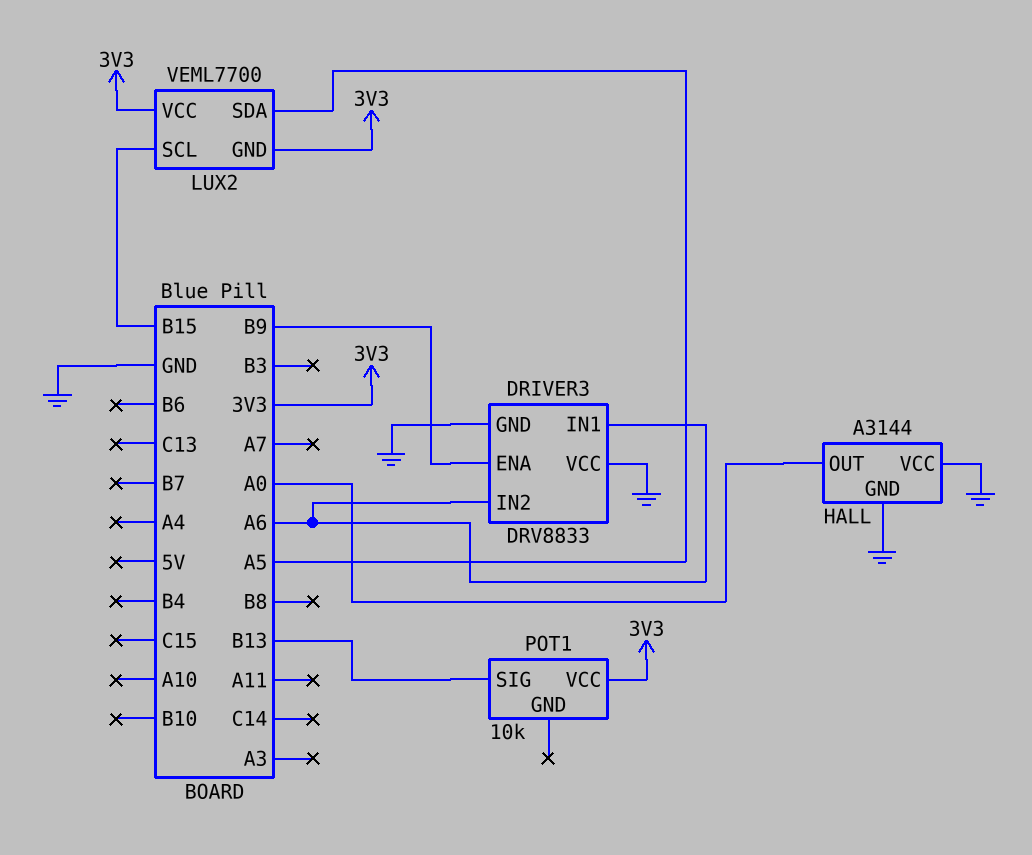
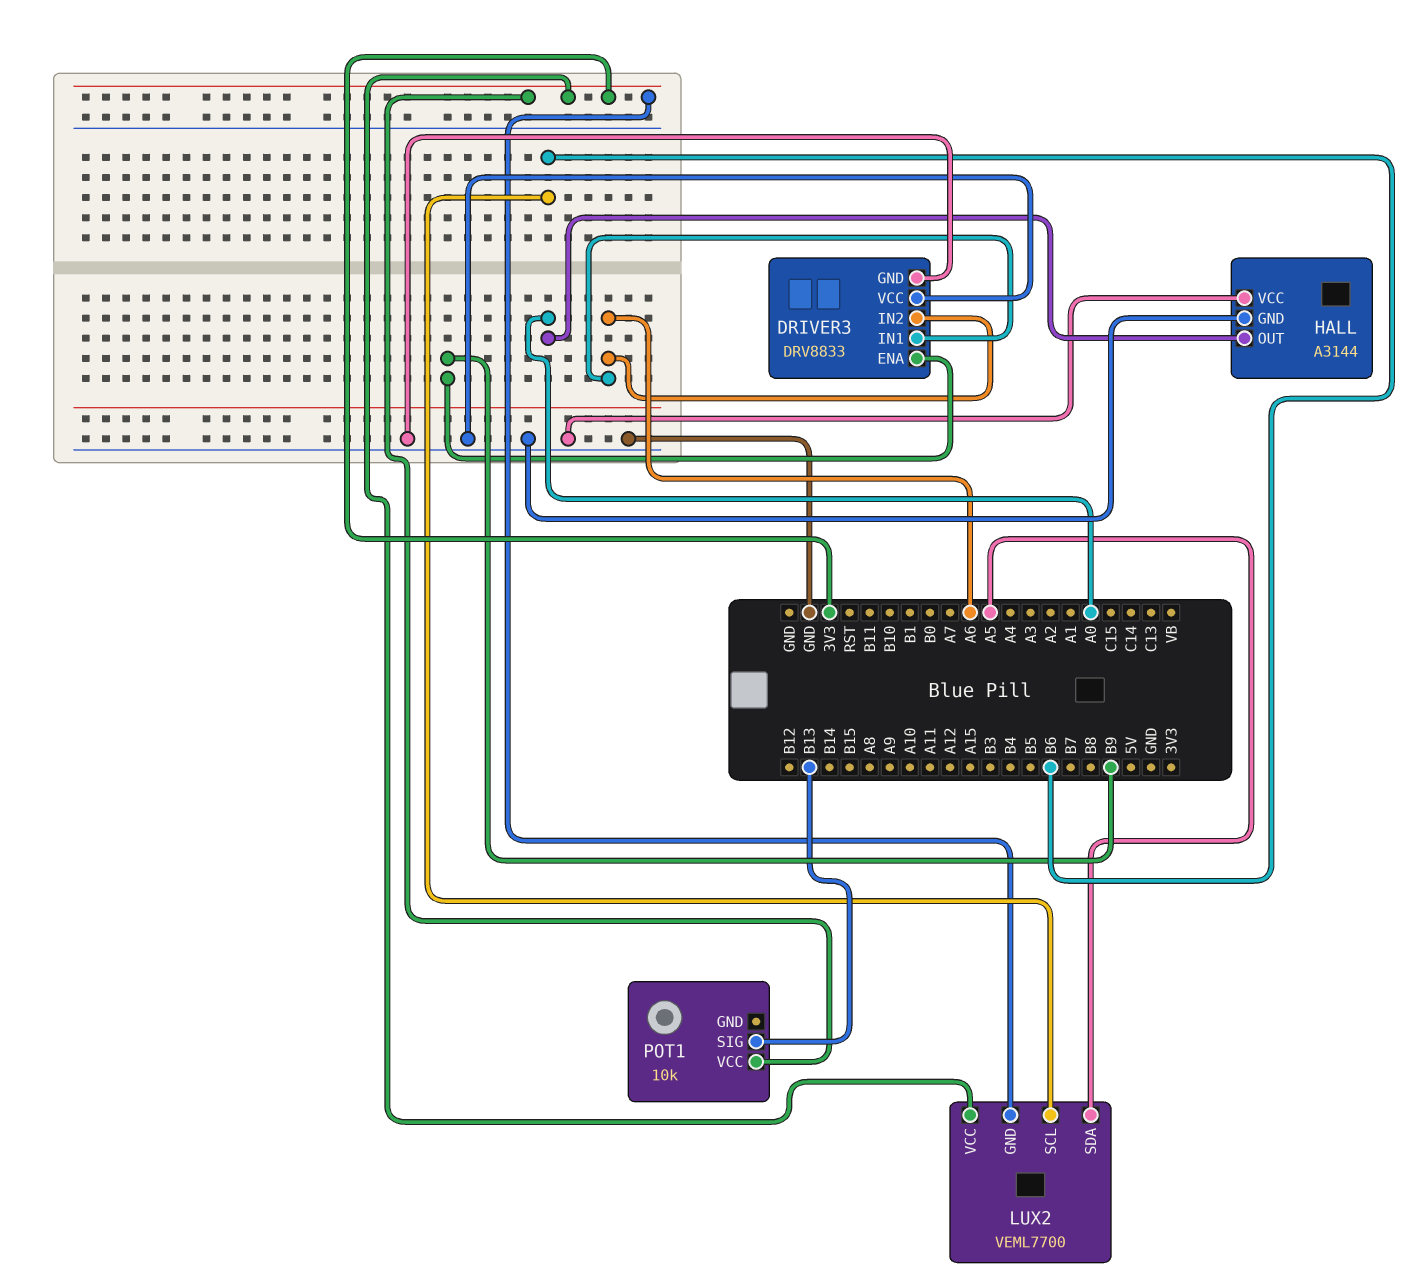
LUX2 pin SCL: B15 -> B6

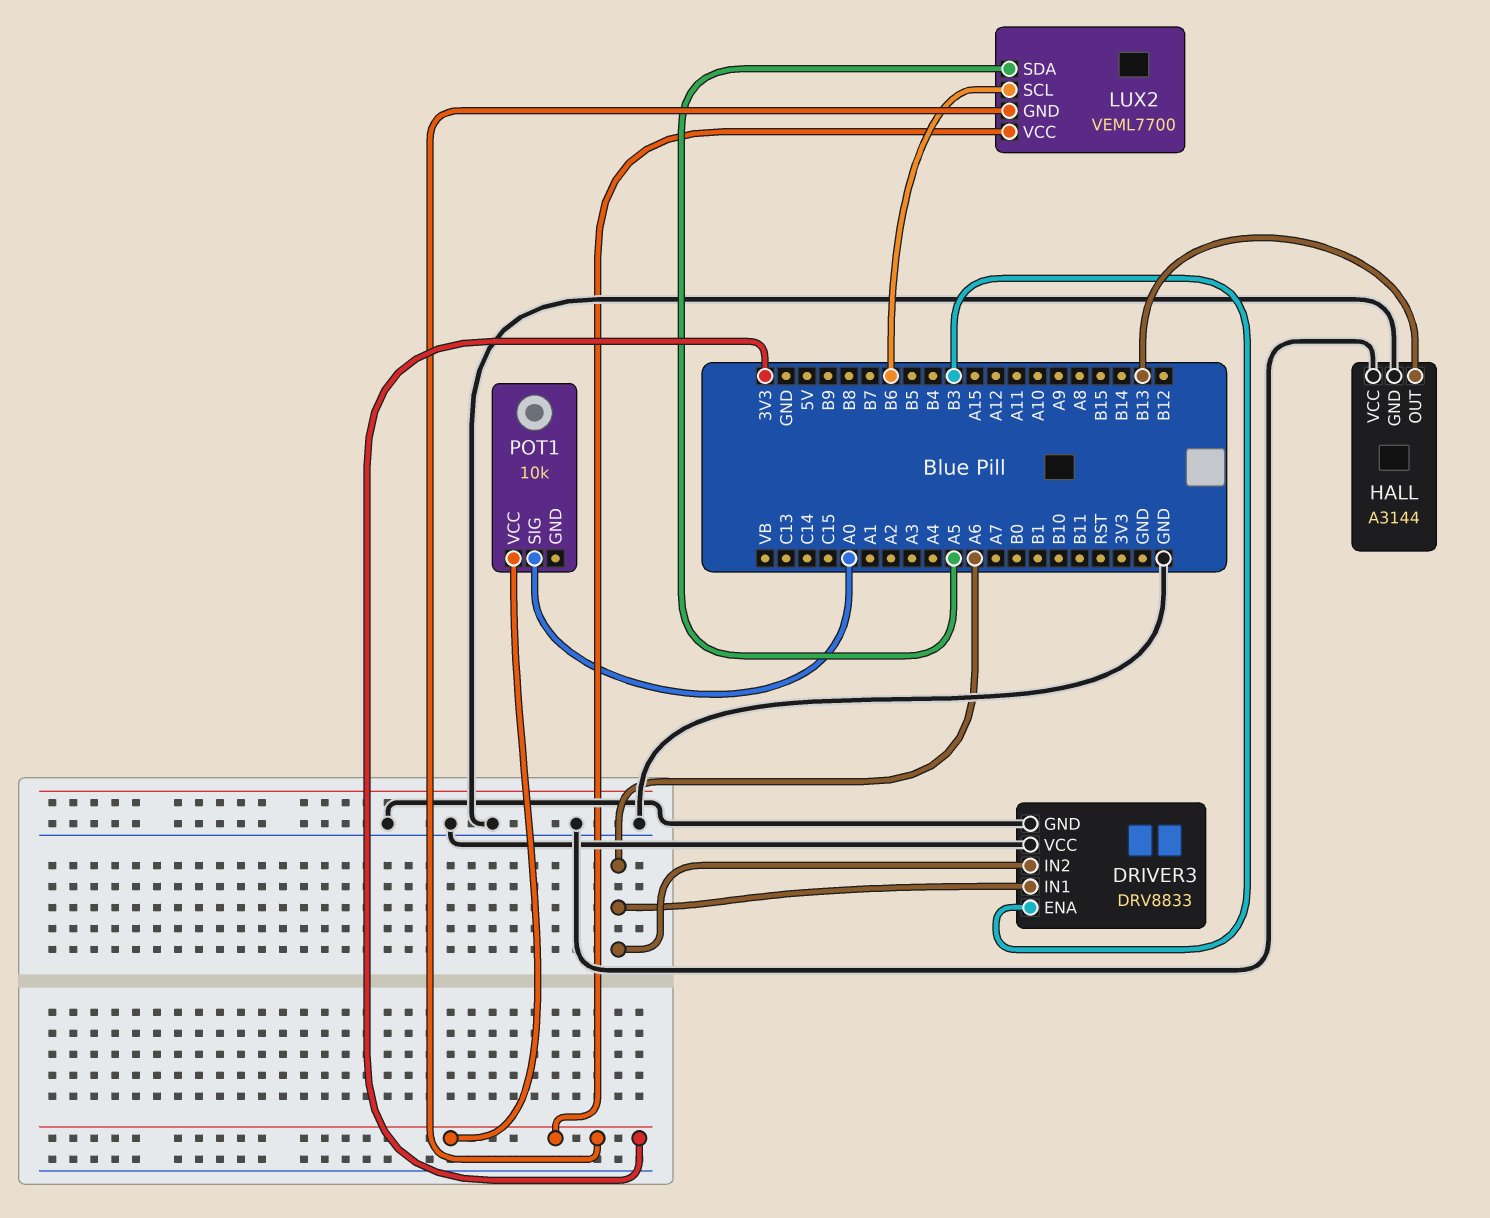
DRIVER3 pin ENA: B9 -> B3
HALL pin OUT: A0 -> B13
POT1 pin SIG: B13 -> A0

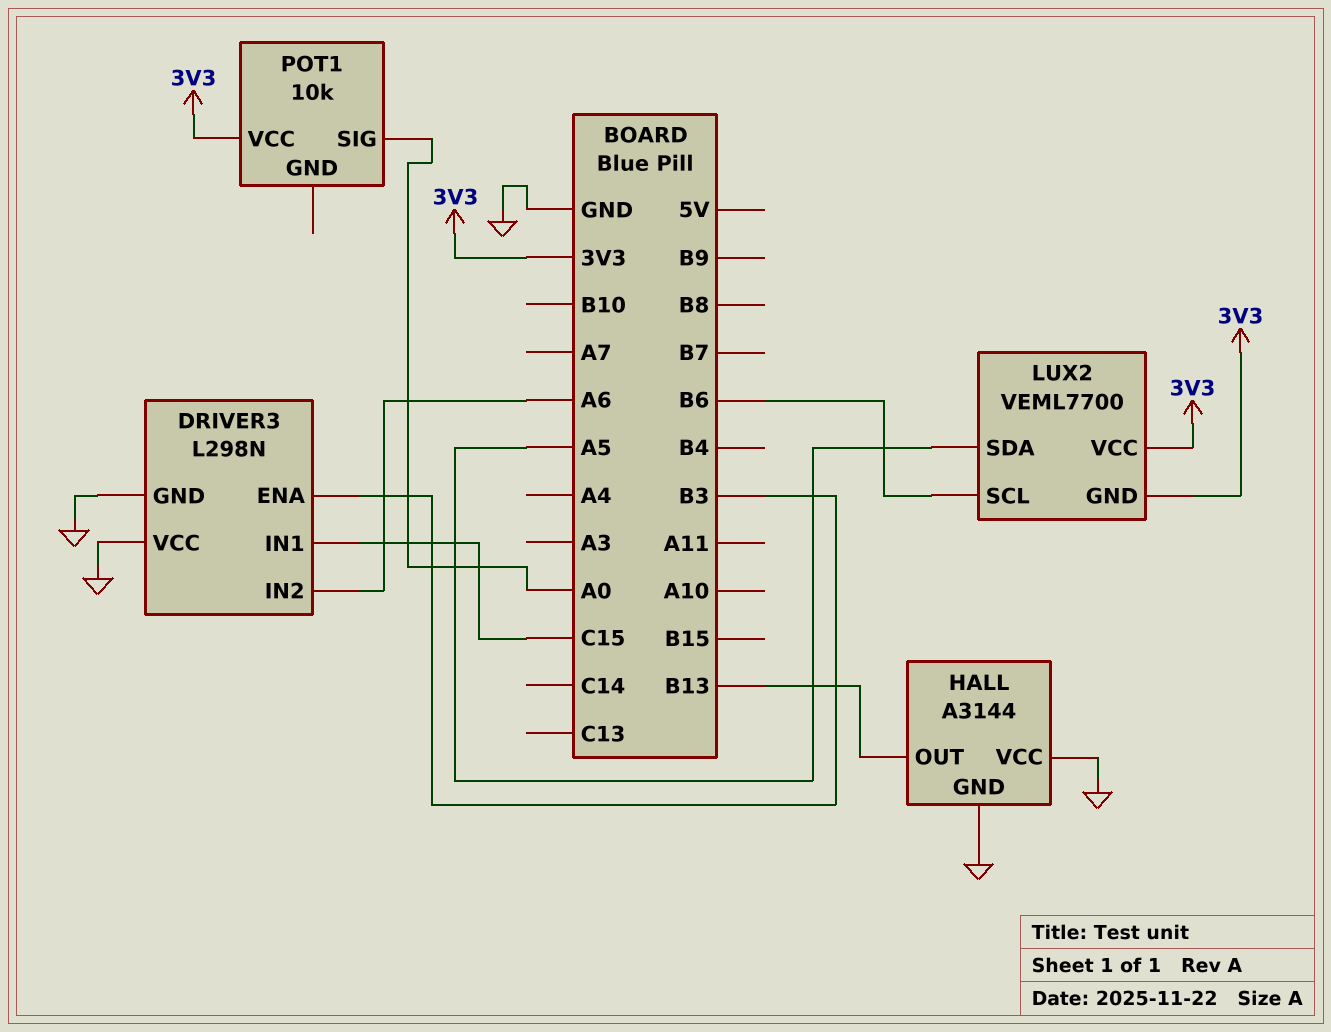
DRIVER3: DRV8833 -> L298N
DRIVER3 pin IN1: A6 -> C15

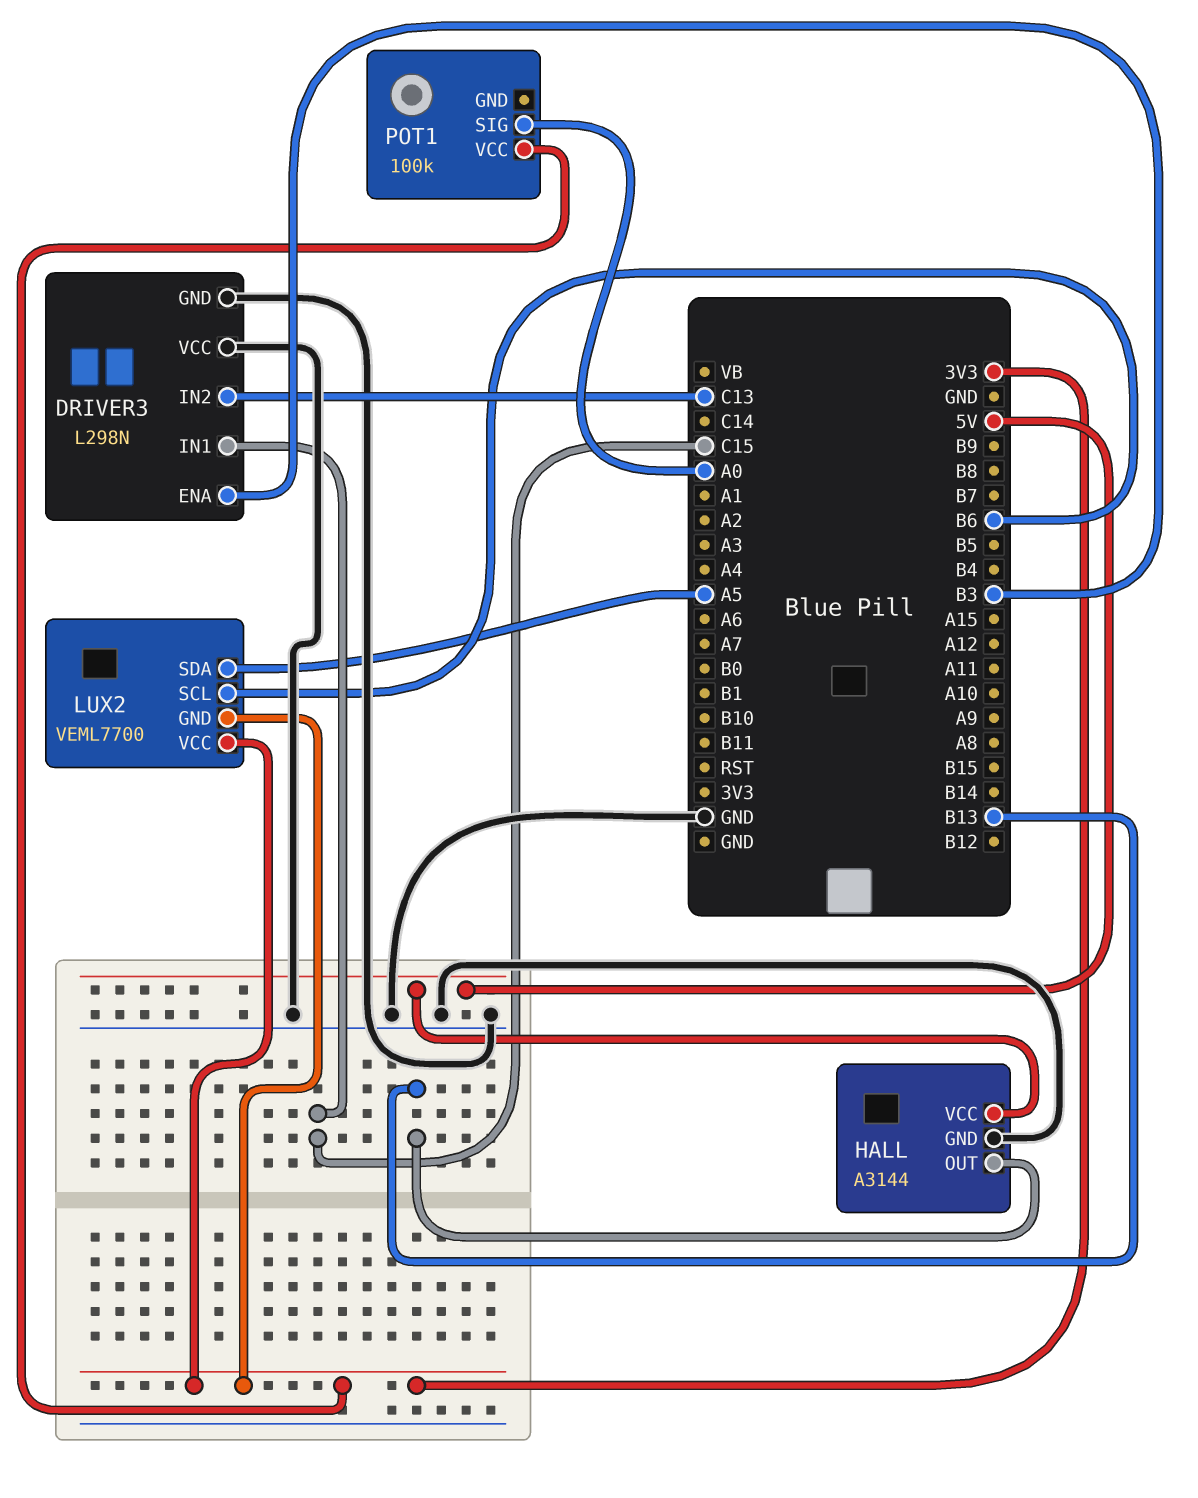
DRIVER3 pin IN2: A6 -> C13
HALL pin VCC: GND -> 5V
POT1: 10k -> 100k

